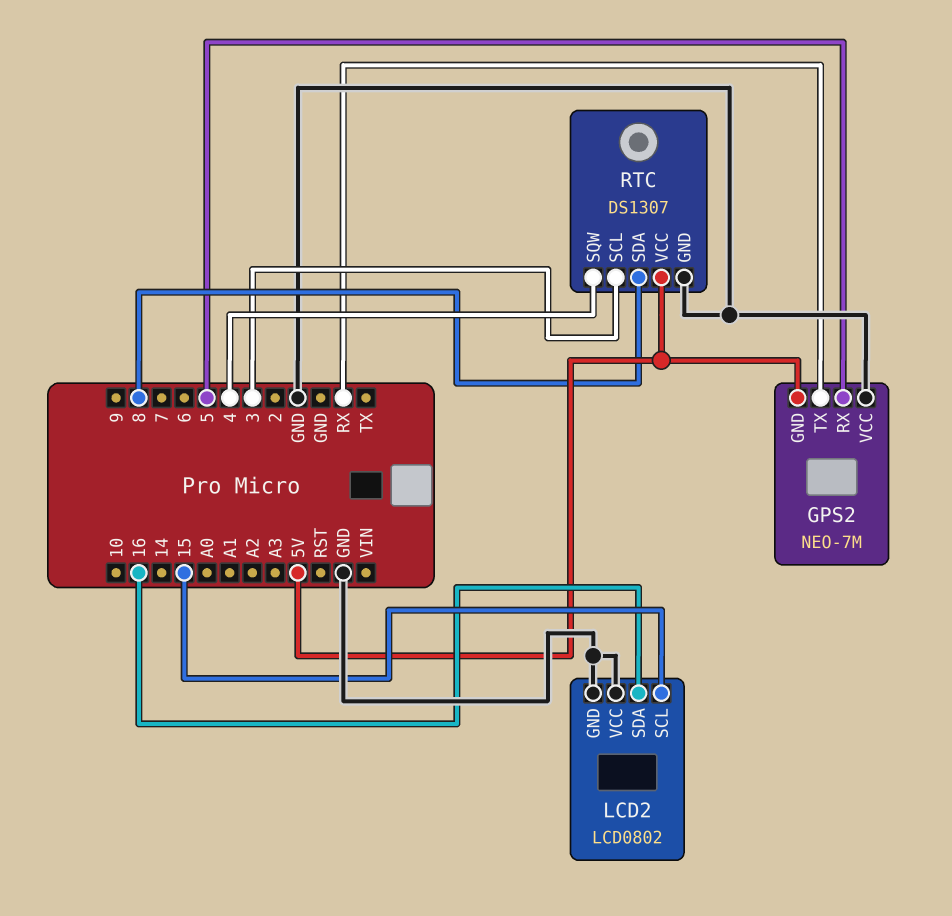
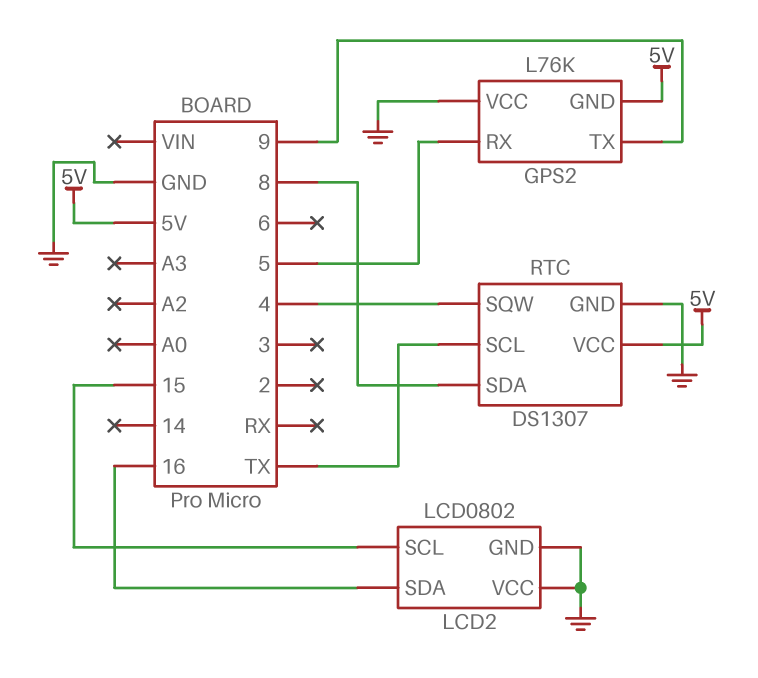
GPS2: NEO-7M -> L76K
GPS2 pin TX: RX -> 9
RTC pin SCL: 3 -> TX

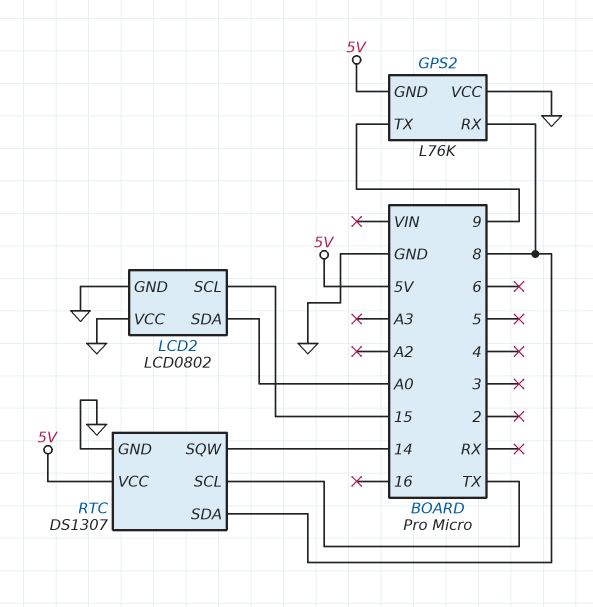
GPS2 pin RX: 5 -> 8
LCD2 pin SDA: 16 -> A0
RTC pin SQW: 4 -> 14

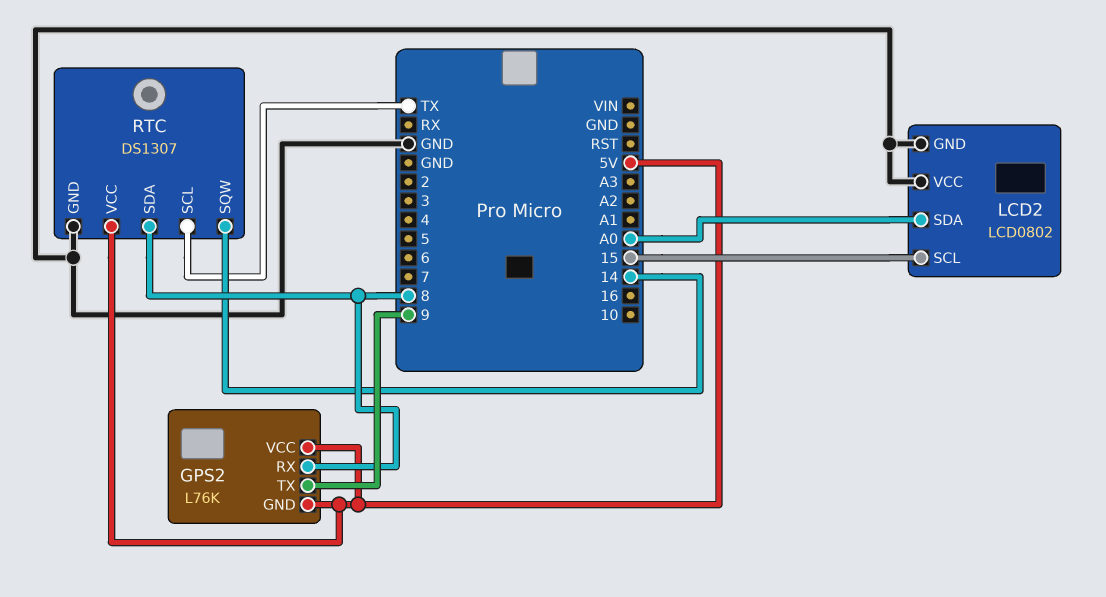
GPS2 pin VCC: GND -> 5V

